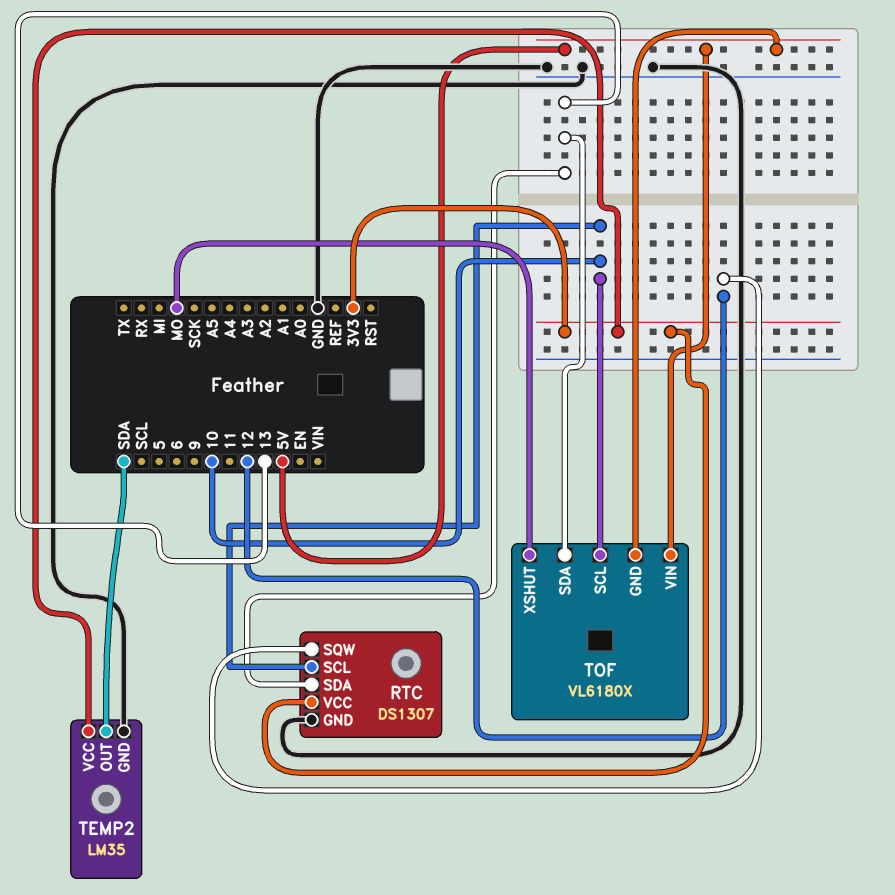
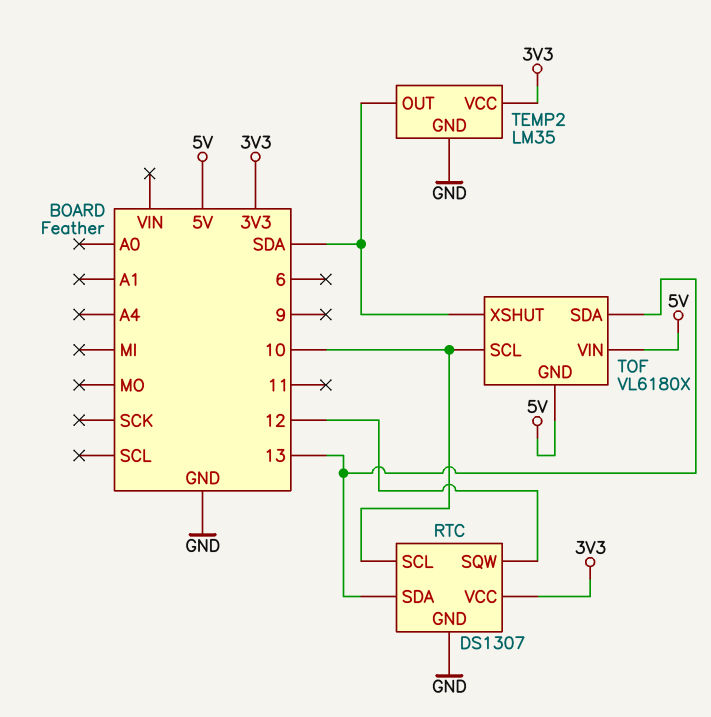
TOF pin XSHUT: MO -> SDA

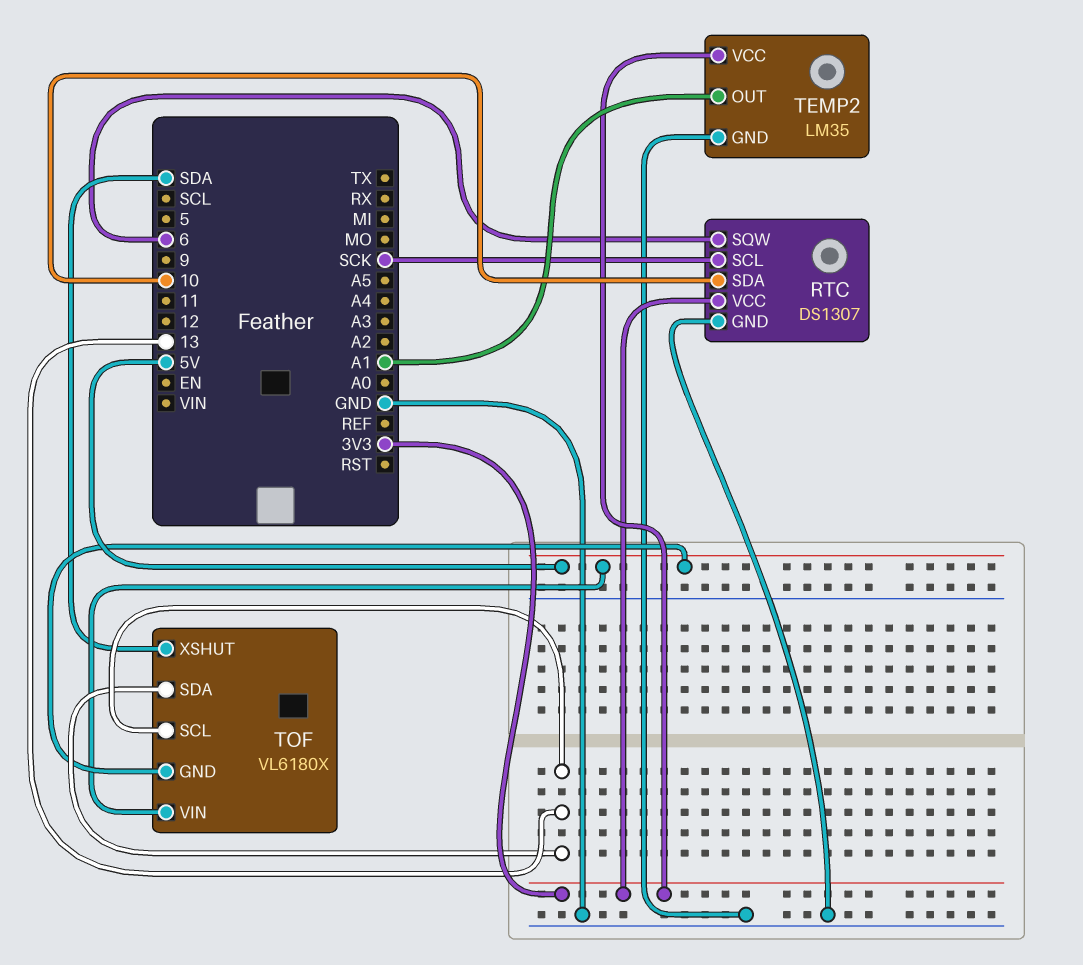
RTC pin SCL: 10 -> SCK
RTC pin SDA: 13 -> 10
RTC pin SQW: 12 -> 6
TEMP2 pin OUT: SDA -> A1
TOF pin SCL: 10 -> 13

